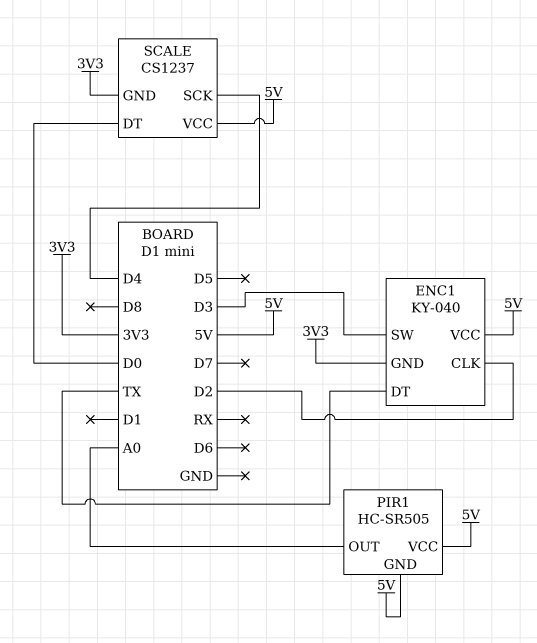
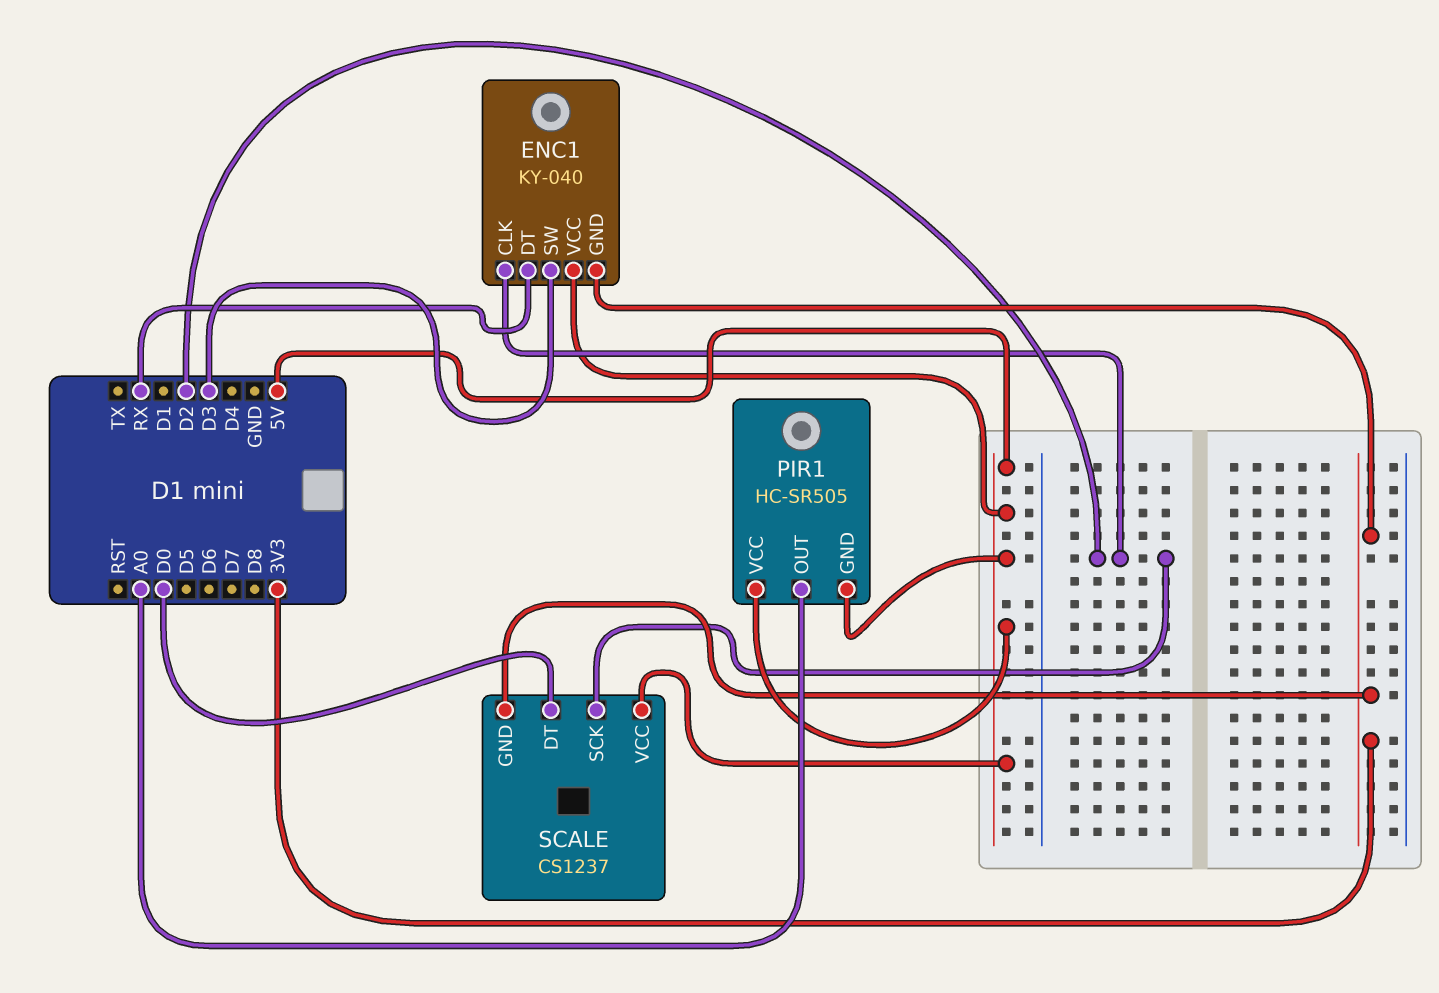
ENC1 pin DT: TX -> RX
SCALE pin SCK: D4 -> D2

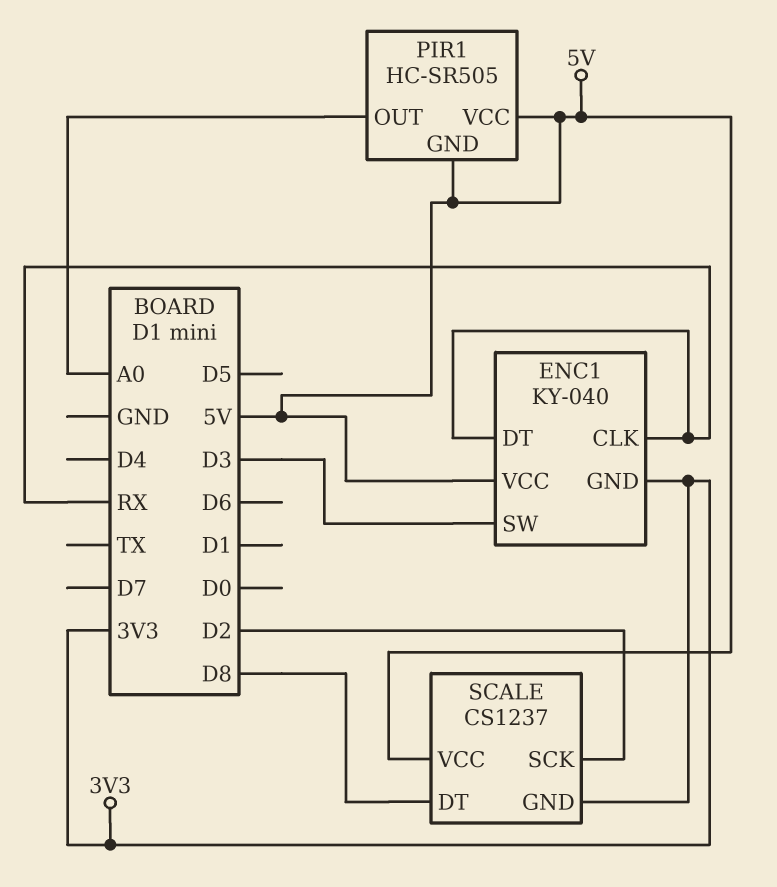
ENC1 pin CLK: D2 -> RX
SCALE pin DT: D0 -> D8

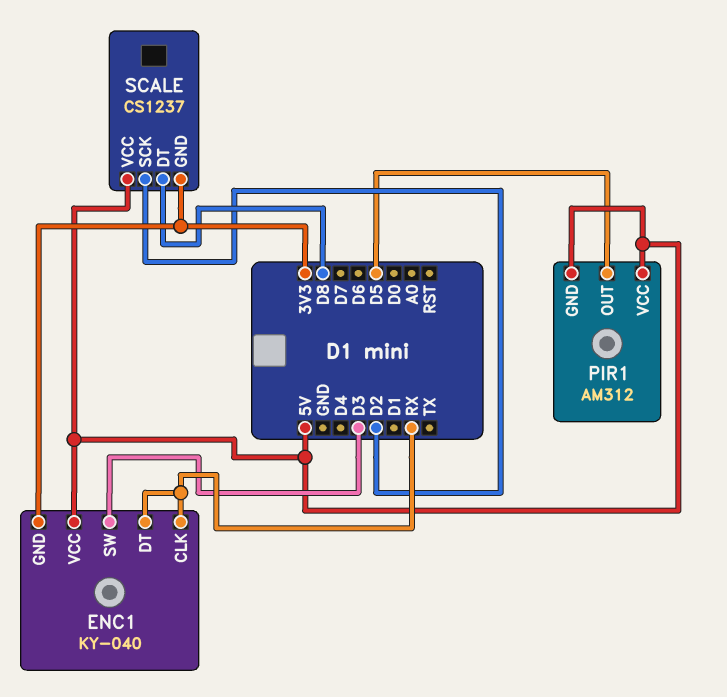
PIR1: HC-SR505 -> AM312
PIR1 pin OUT: A0 -> D5

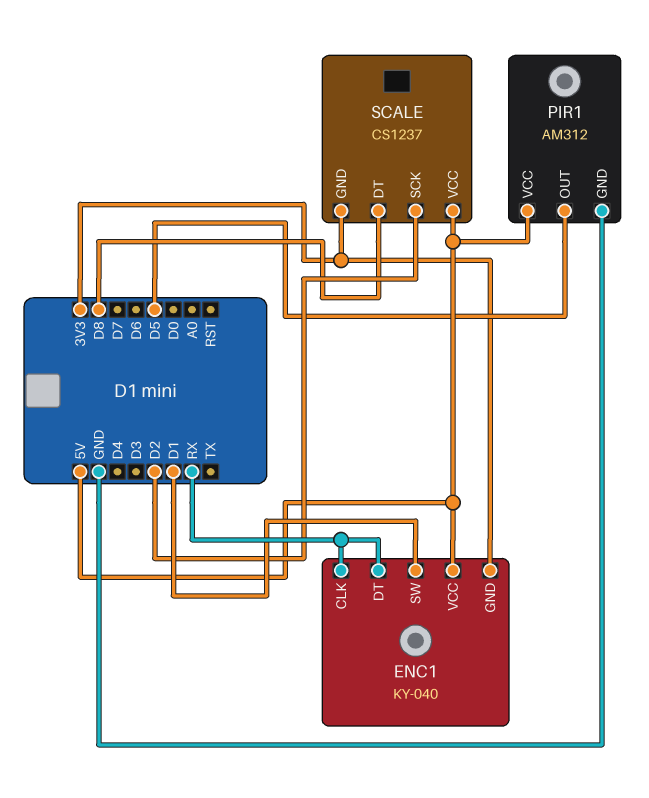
ENC1 pin SW: D3 -> D1
PIR1 pin GND: 5V -> GND

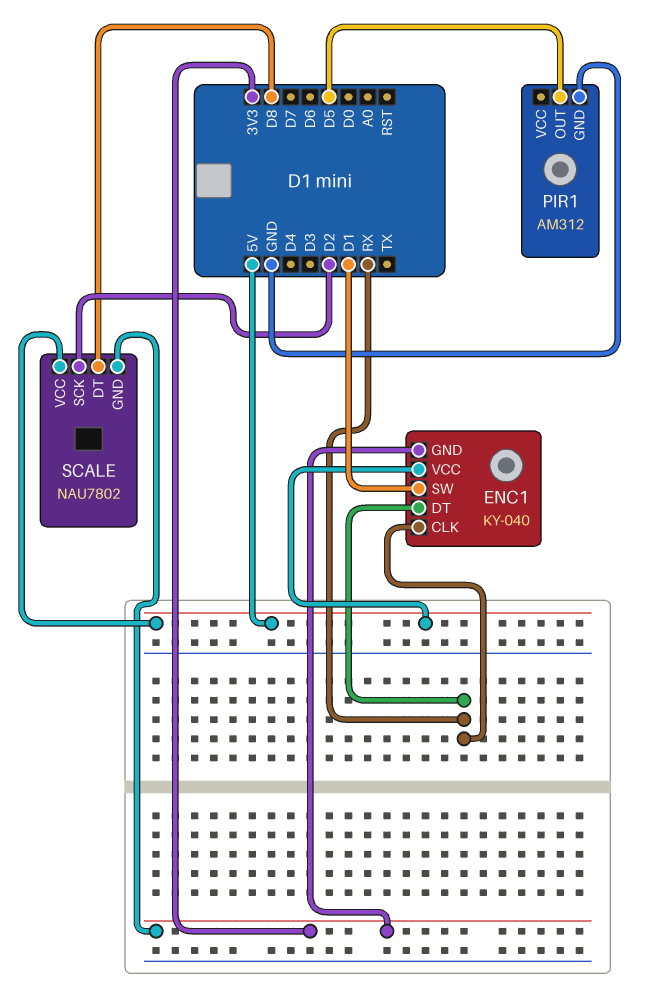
PIR1 pin VCC: 5V -> none
SCALE: CS1237 -> NAU7802

